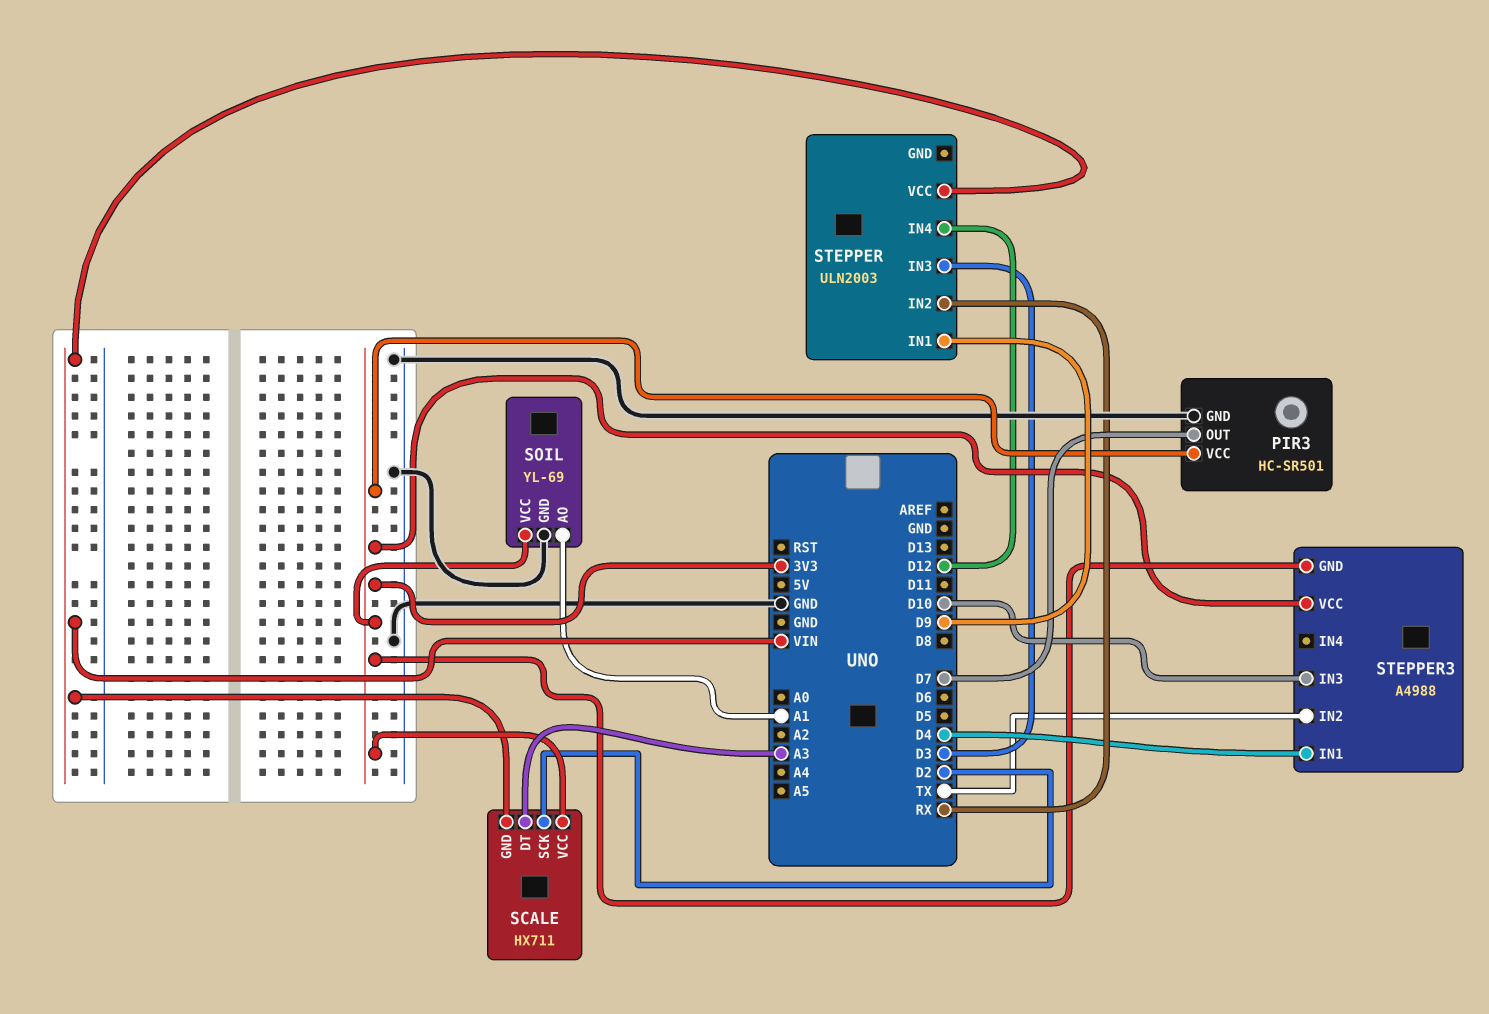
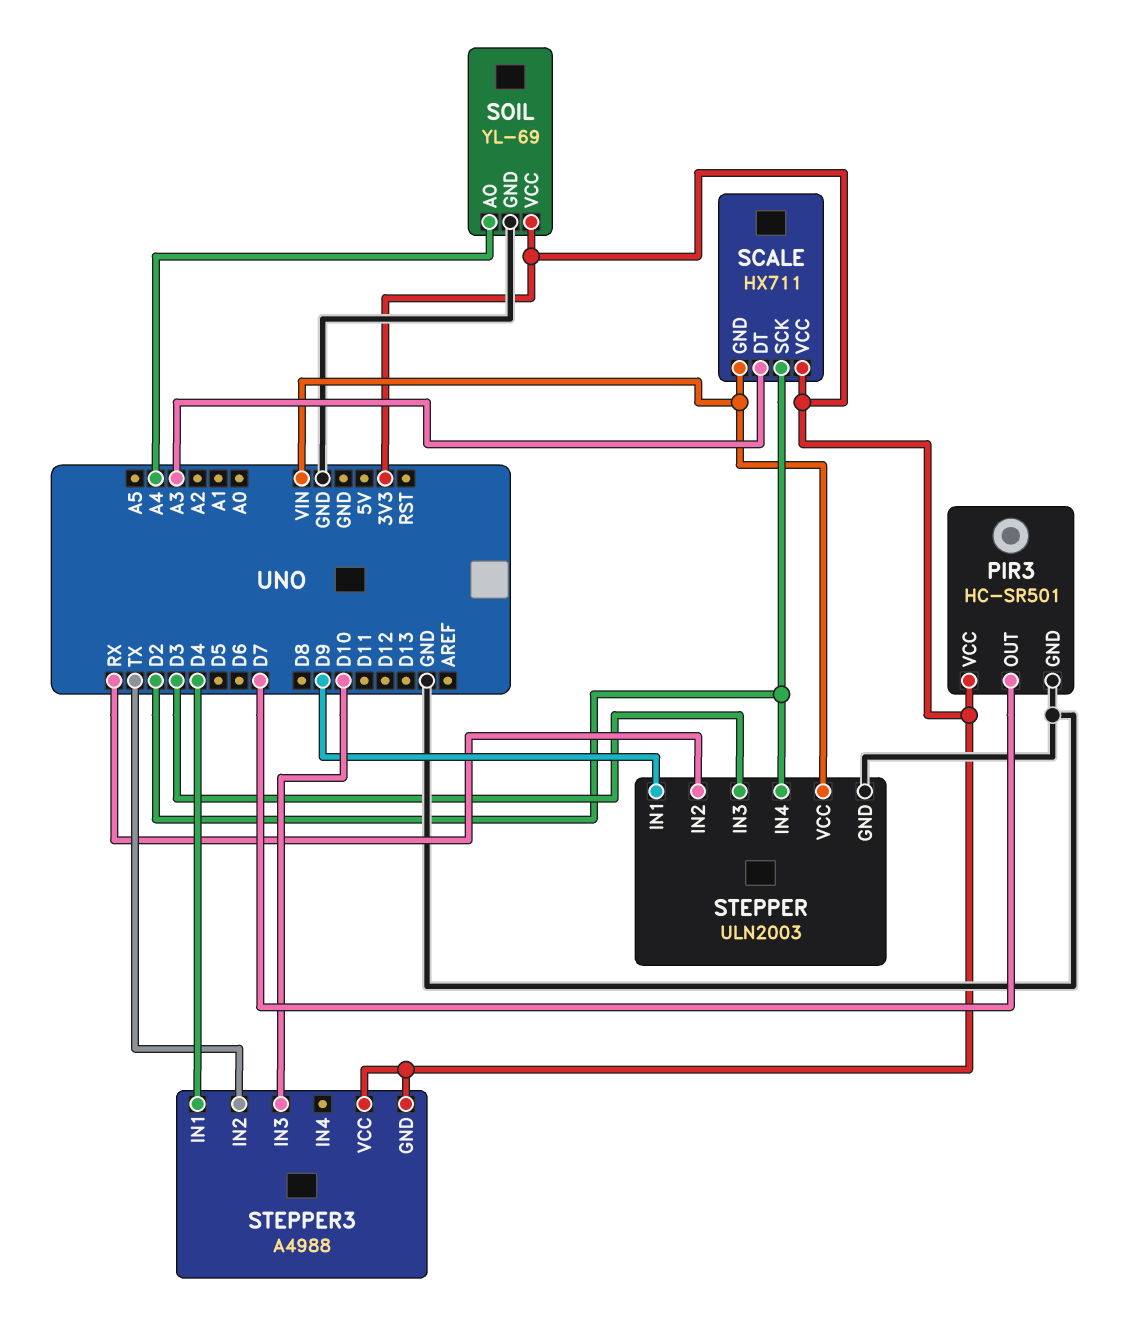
SOIL pin AO: A1 -> A4
STEPPER pin GND: none -> GND
STEPPER pin IN4: D12 -> D2

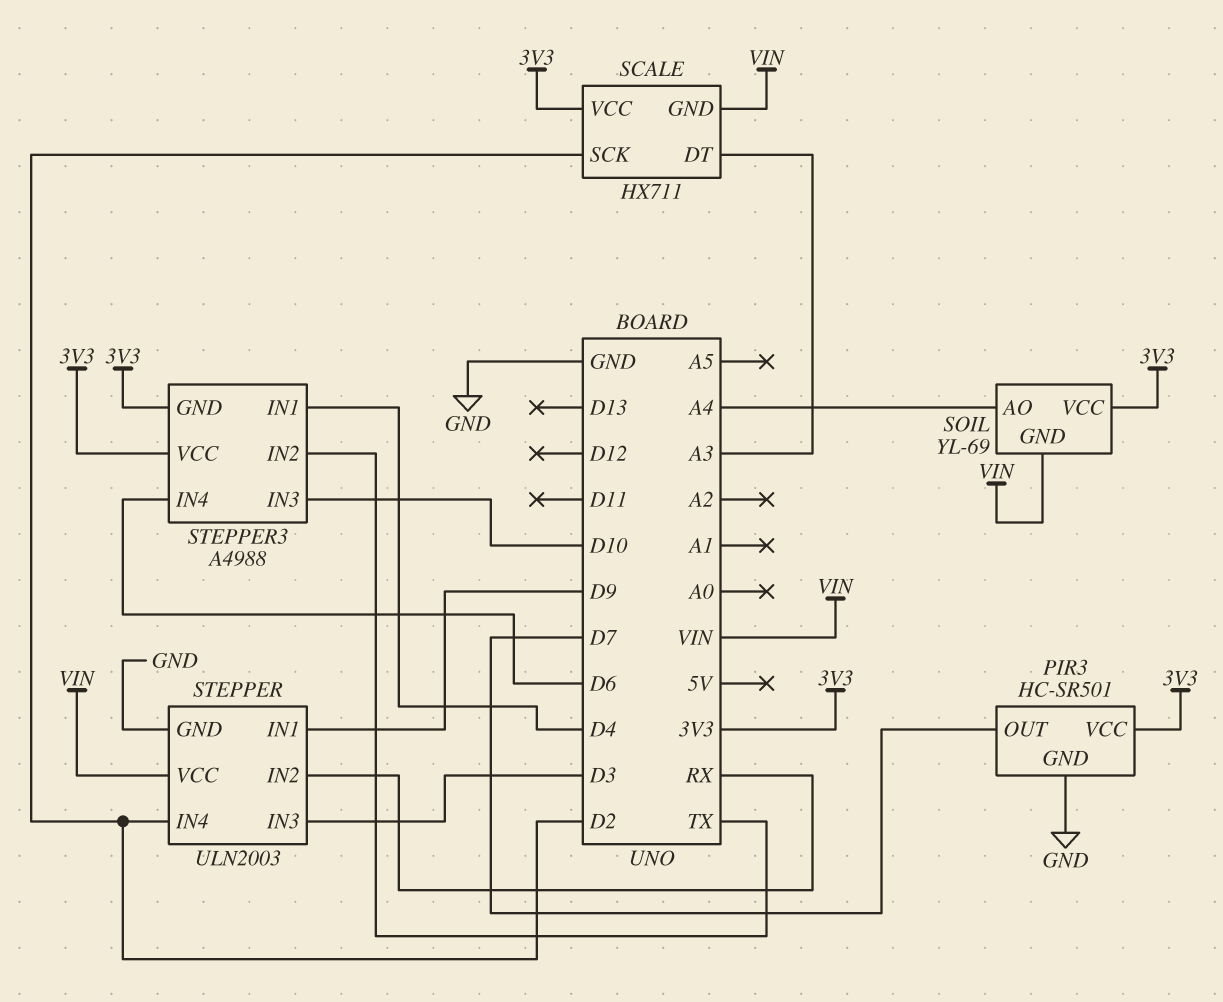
SOIL pin GND: GND -> VIN
STEPPER3 pin IN4: none -> D6

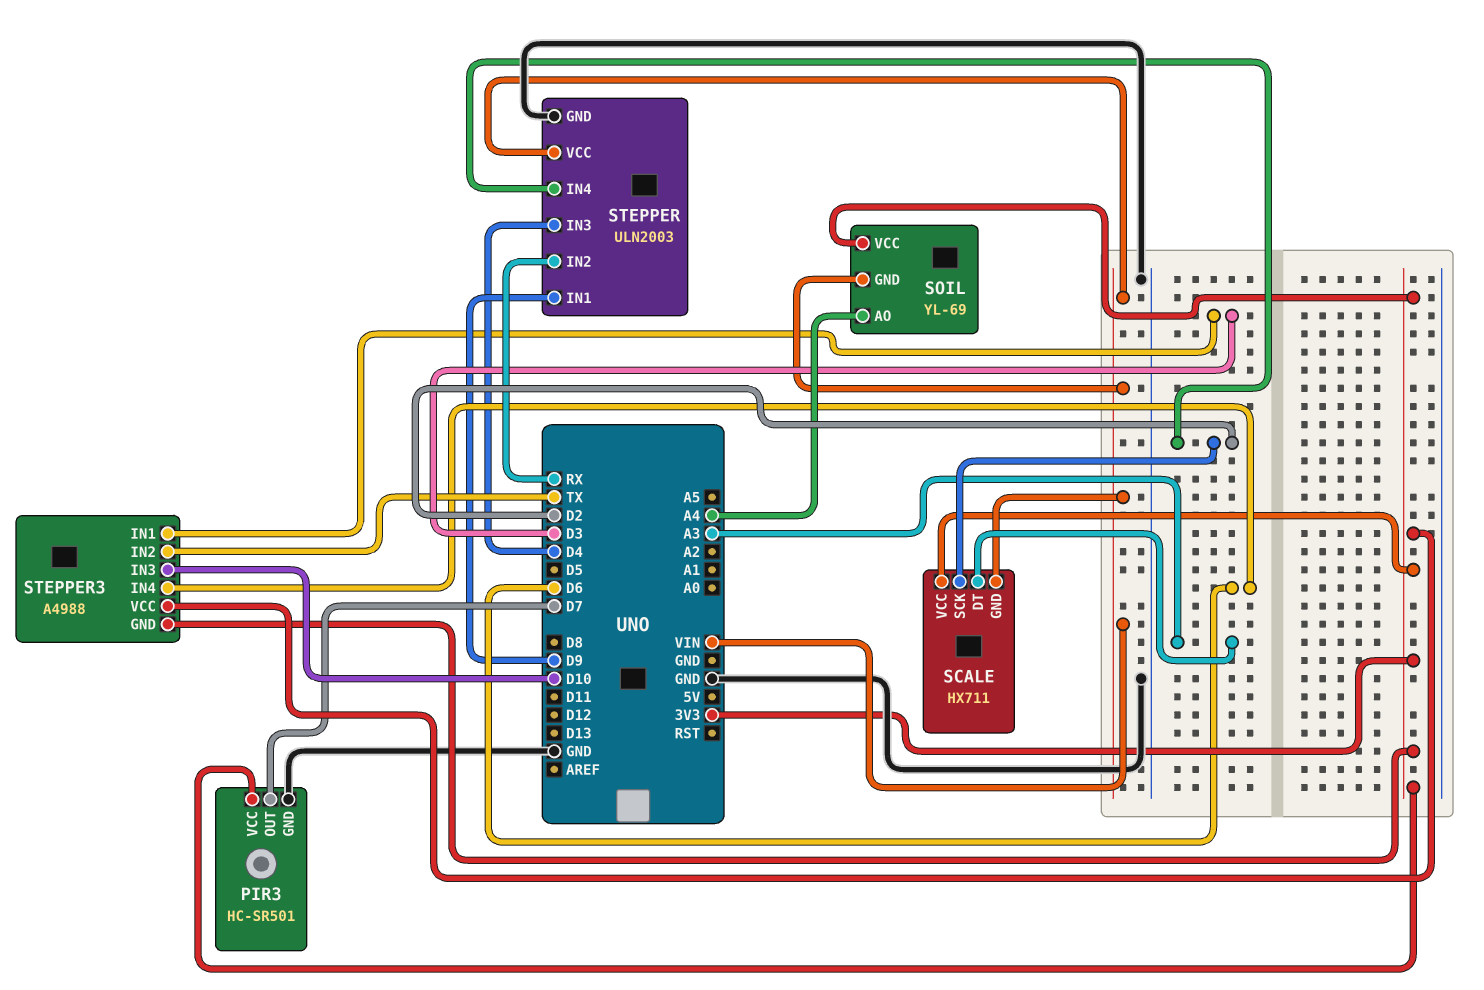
STEPPER pin IN3: D3 -> D4
STEPPER3 pin IN1: D4 -> D3

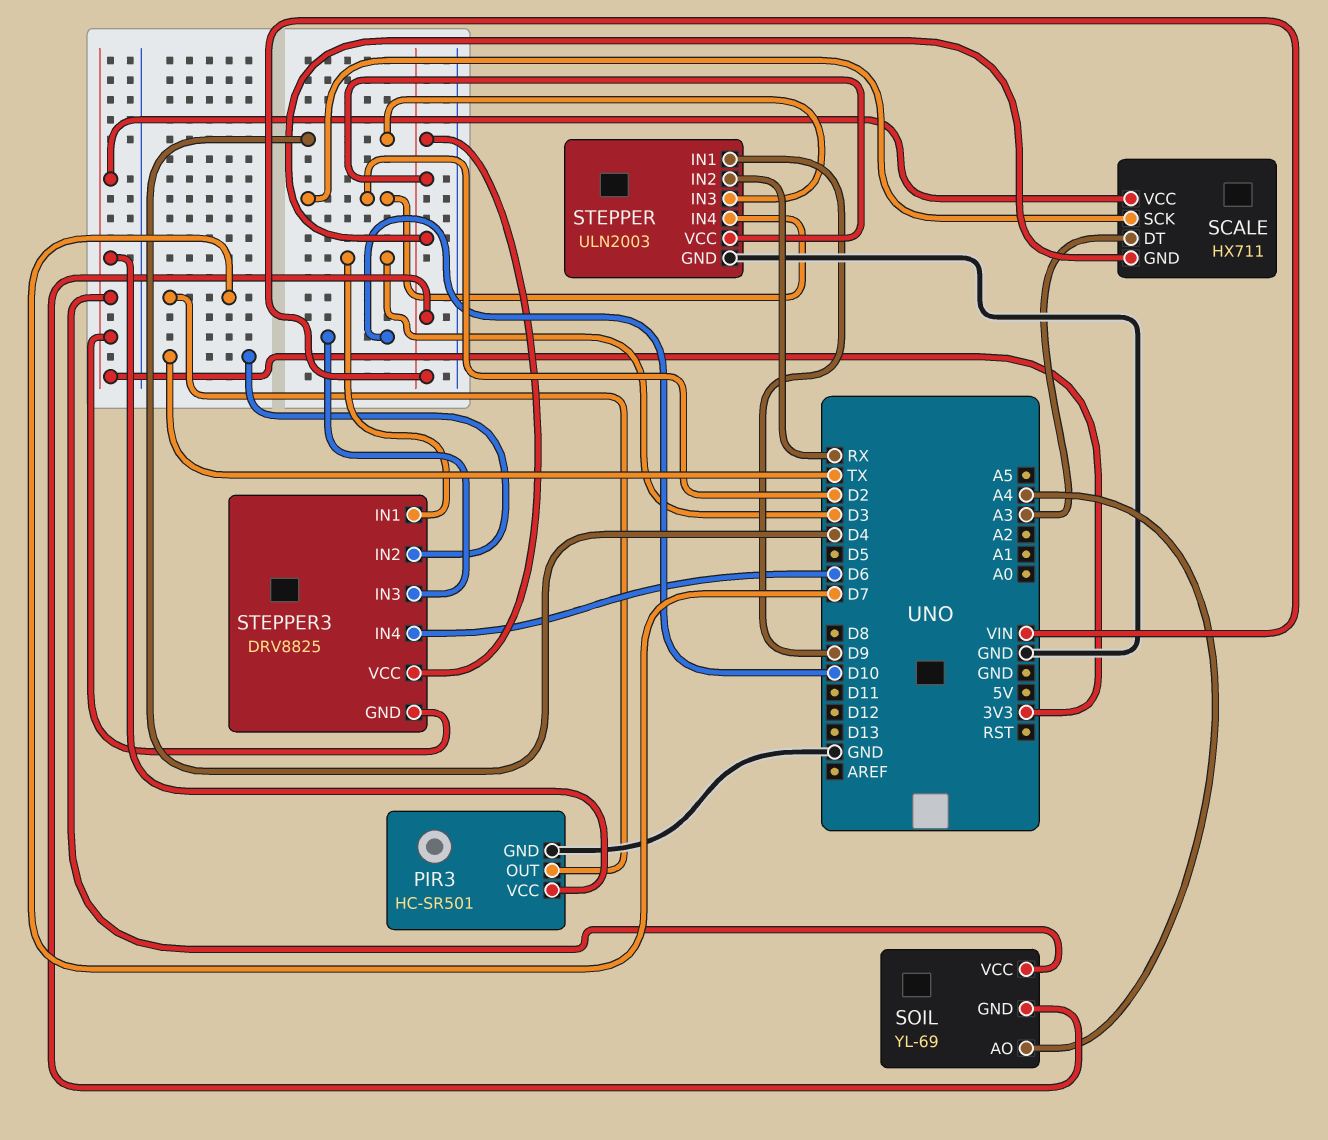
STEPPER3: A4988 -> DRV8825
STEPPER3 pin VCC: 3V3 -> VIN

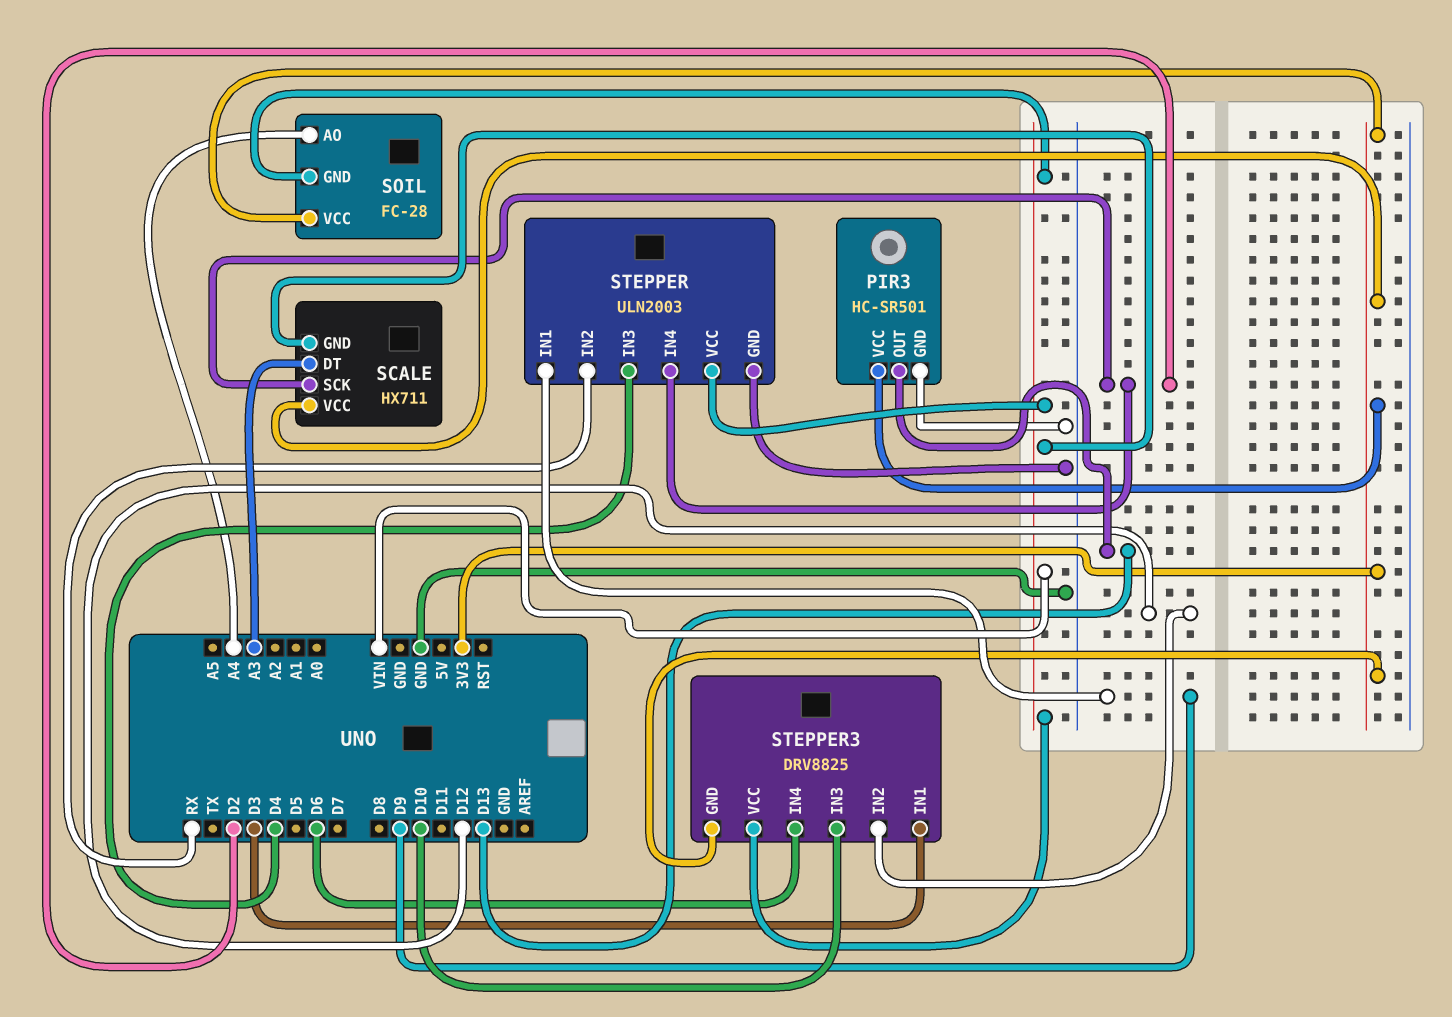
PIR3 pin OUT: D7 -> D13
SOIL: YL-69 -> FC-28
STEPPER3 pin IN2: TX -> D12

